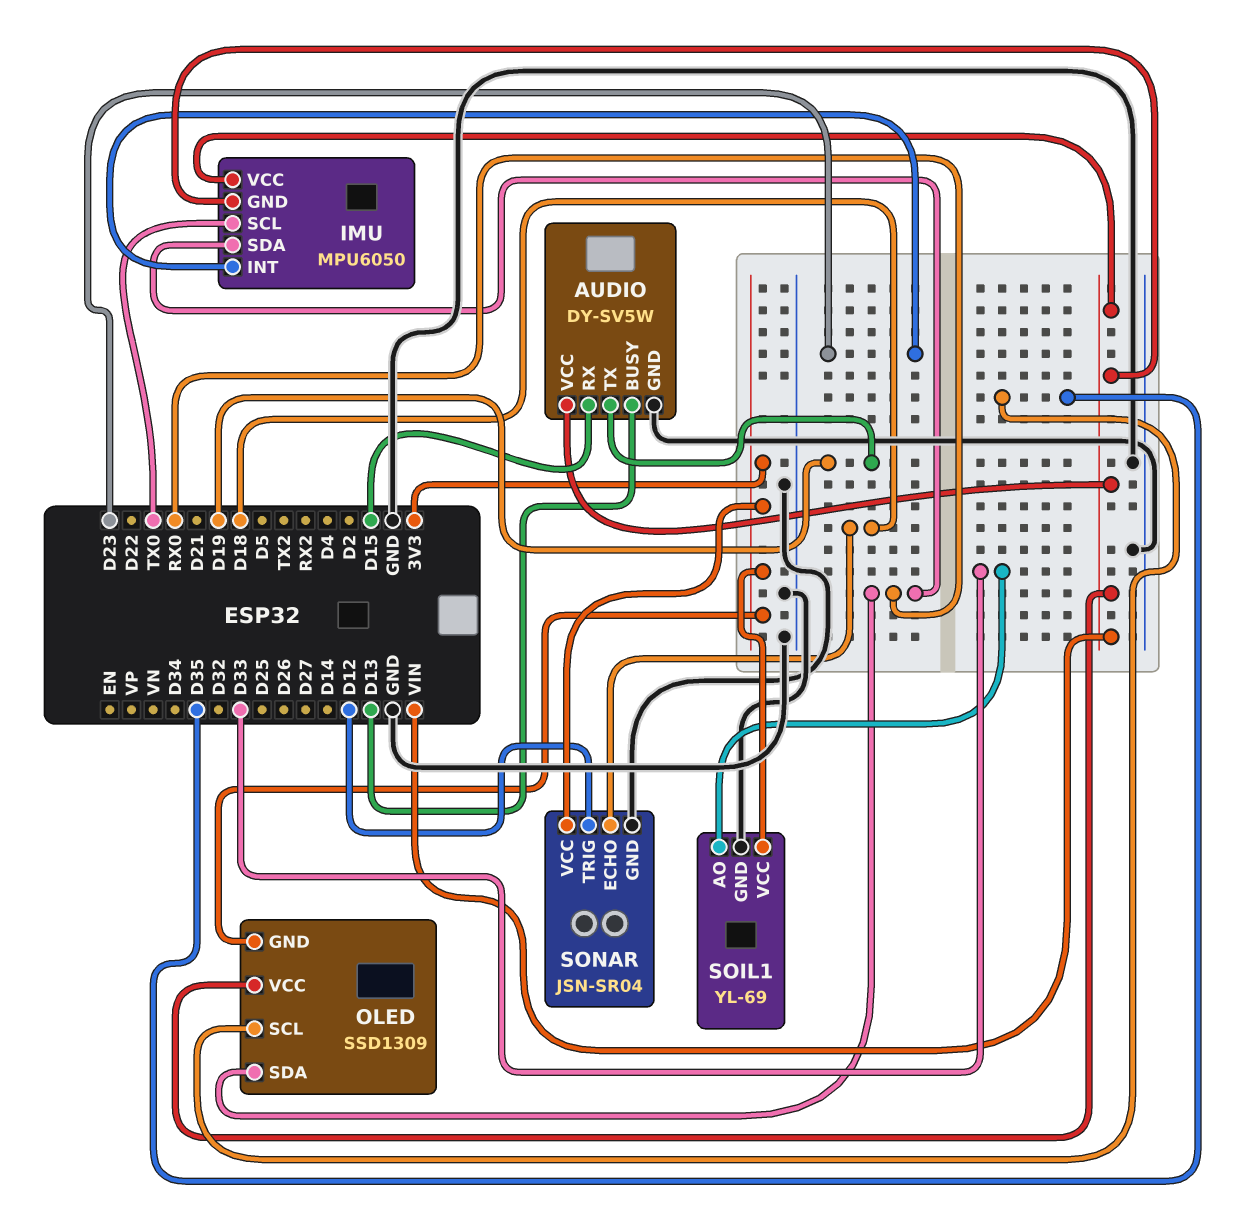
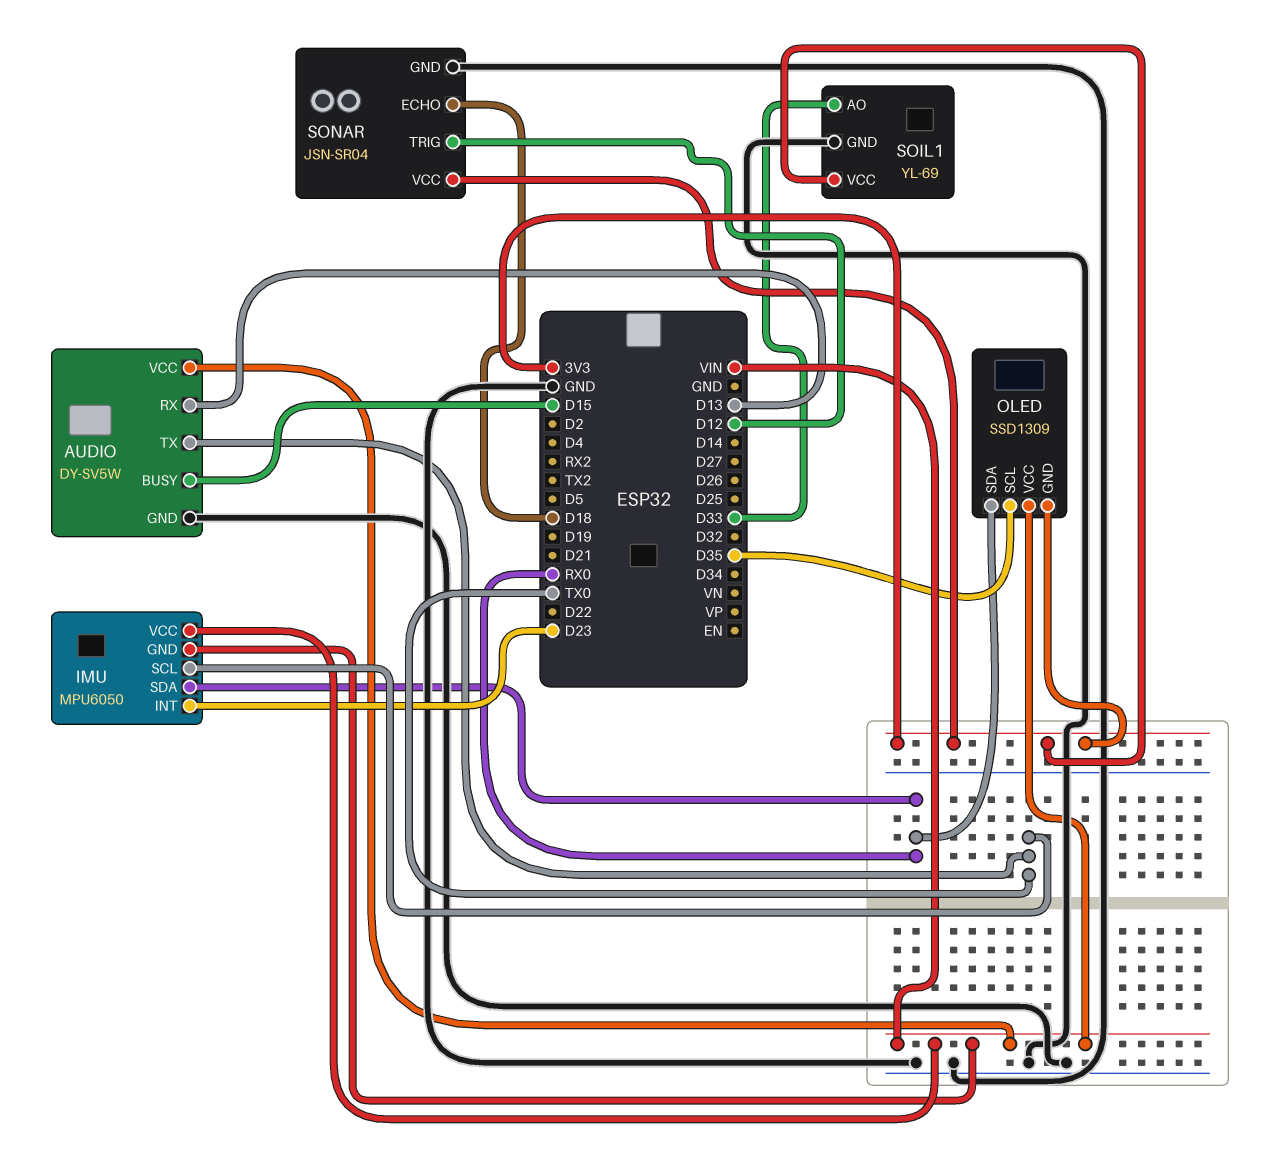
AUDIO pin BUSY: D13 -> D15
AUDIO pin RX: D15 -> D13
AUDIO pin TX: D19 -> TX0

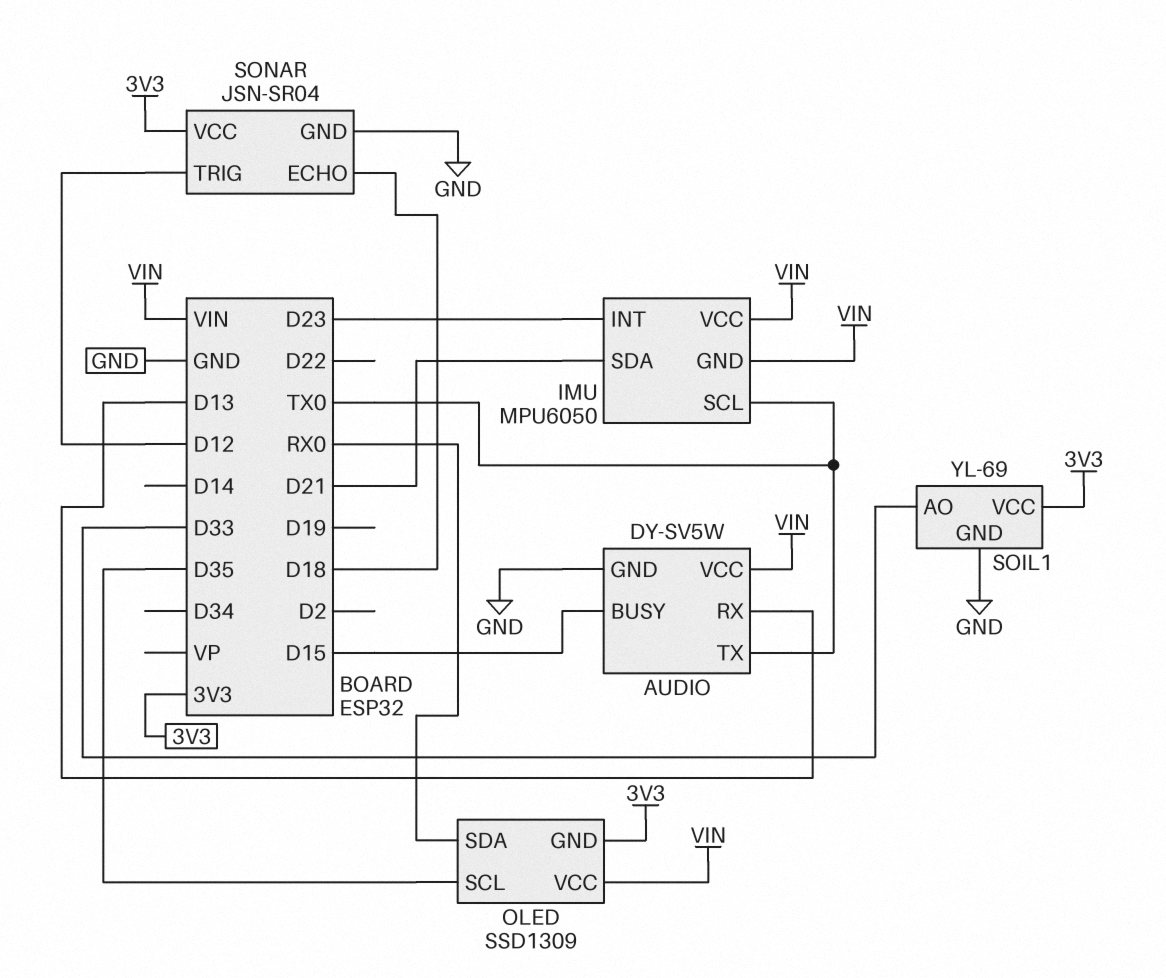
IMU pin SDA: RX0 -> D21

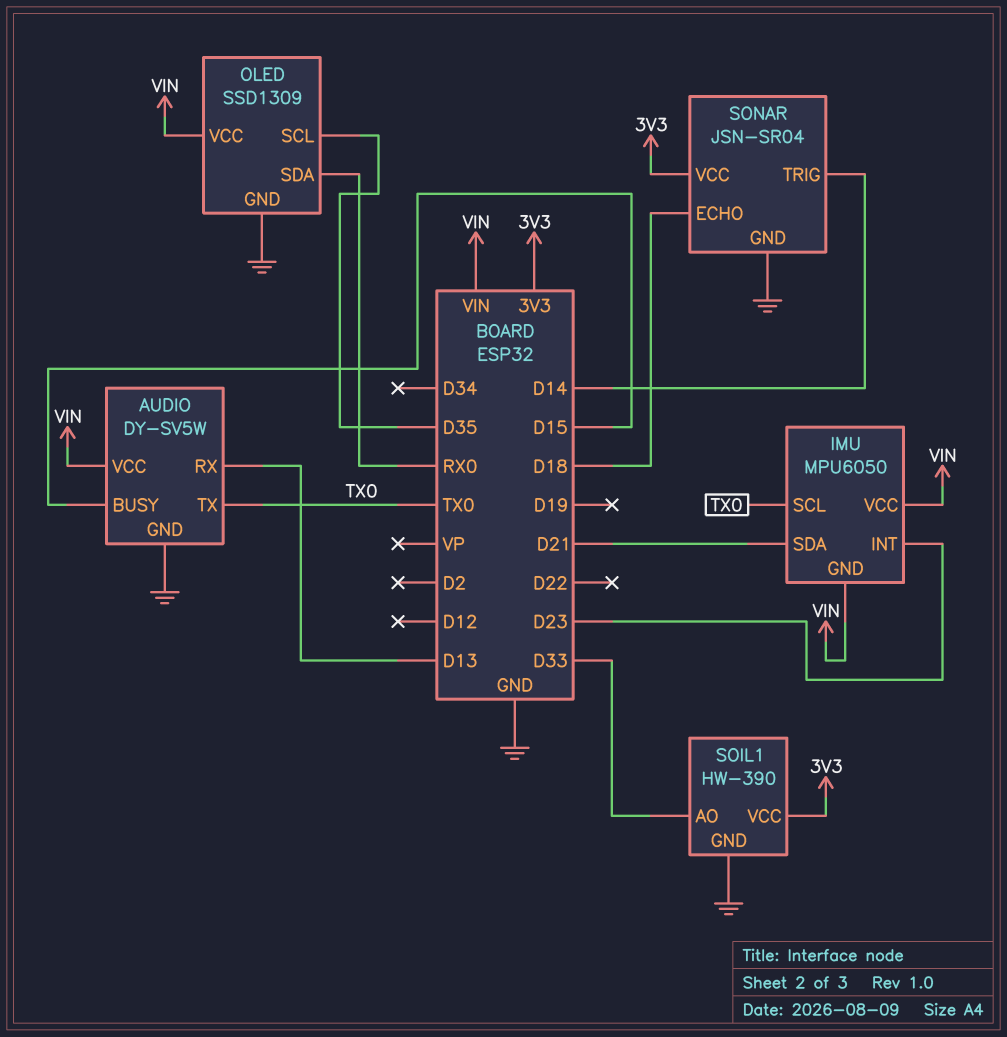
OLED pin GND: 3V3 -> GND
SOIL1: YL-69 -> HW-390
SONAR pin TRIG: D12 -> D14

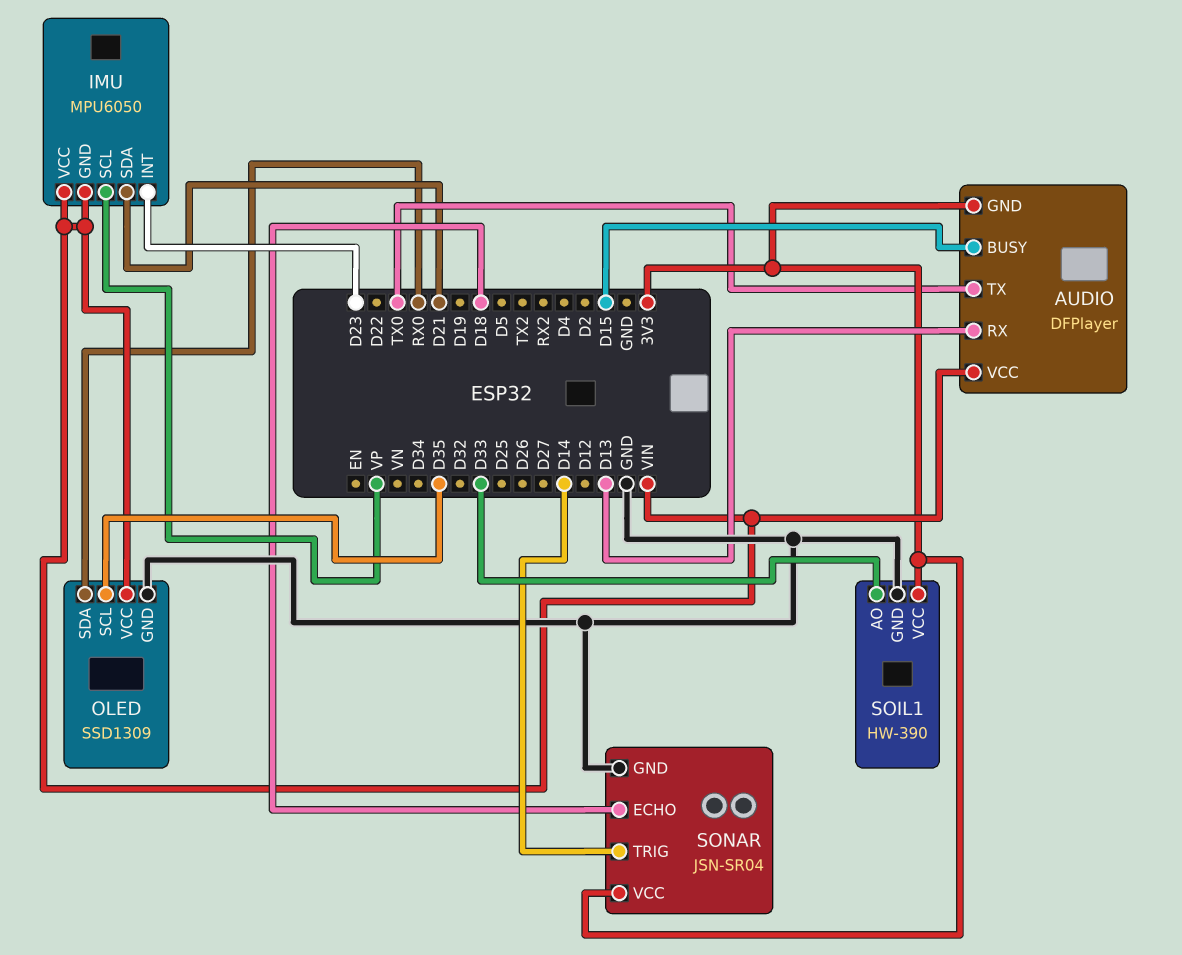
AUDIO: DY-SV5W -> DFPlayer
AUDIO pin GND: GND -> 3V3
IMU pin SCL: TX0 -> VP

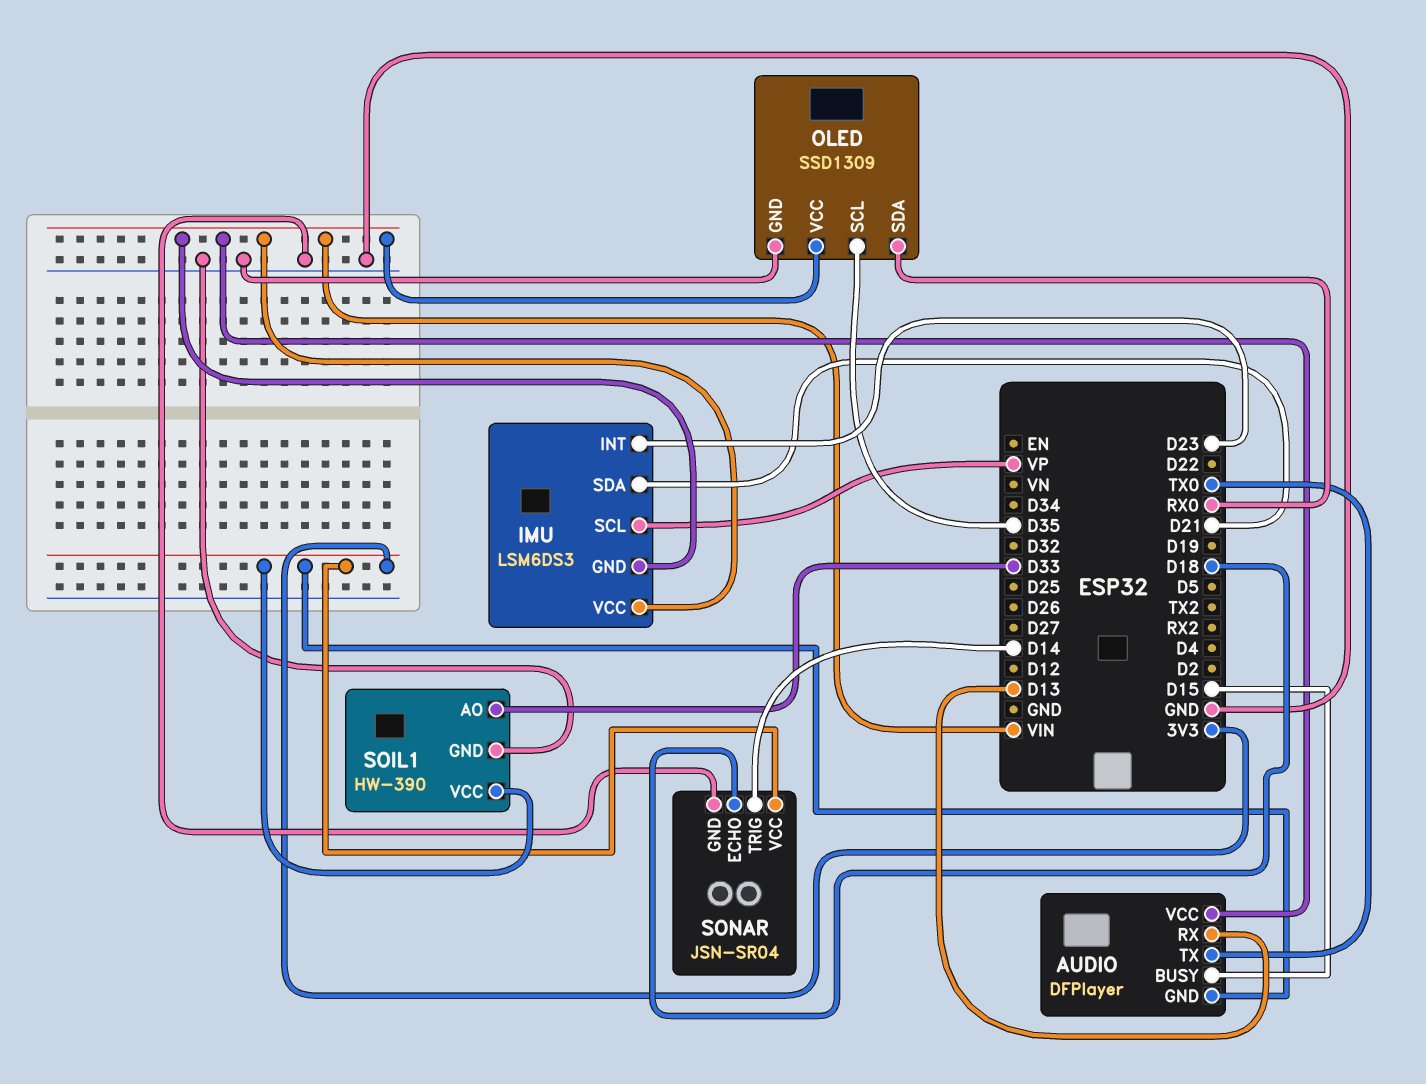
IMU: MPU6050 -> LSM6DS3

